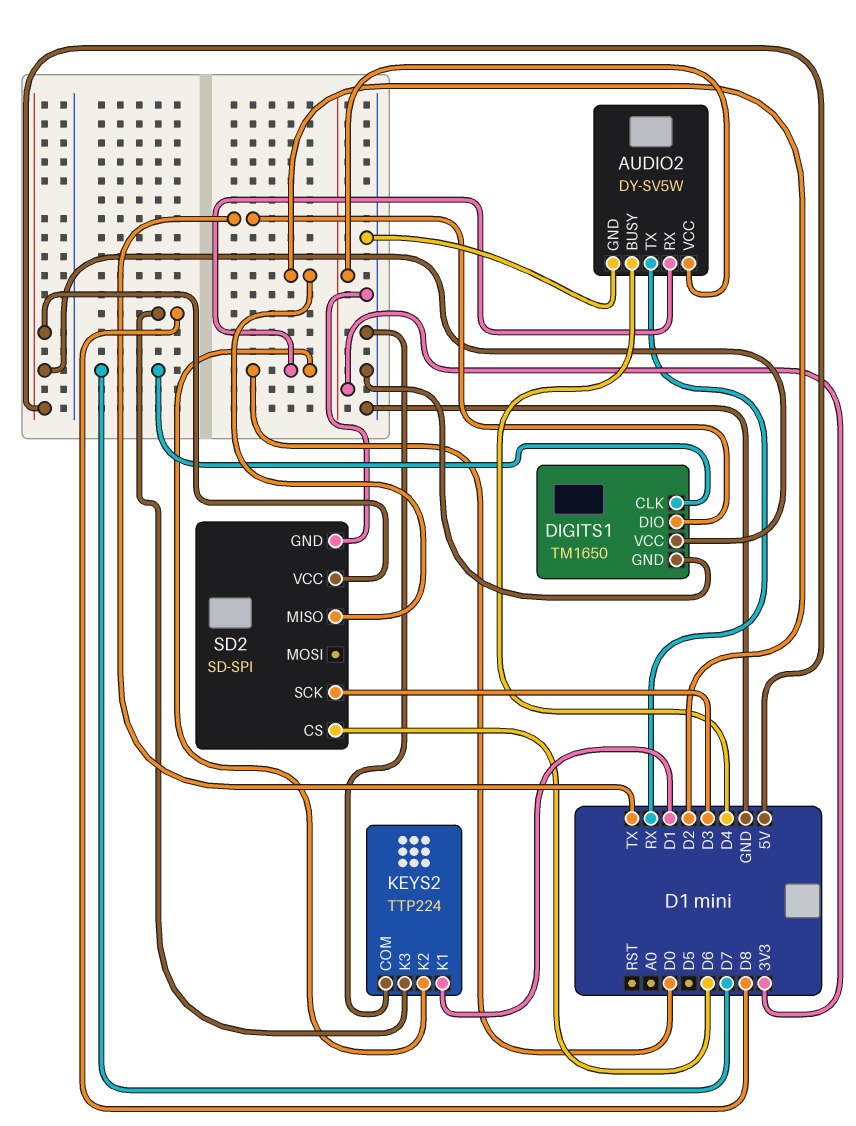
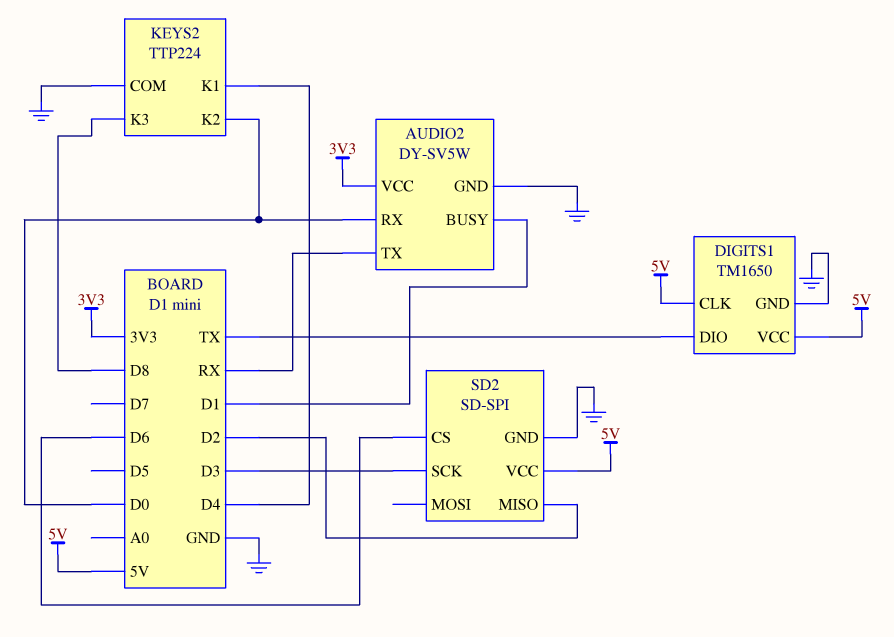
AUDIO2 pin BUSY: D4 -> D1
DIGITS1 pin CLK: D7 -> 5V
KEYS2 pin K1: D1 -> D4

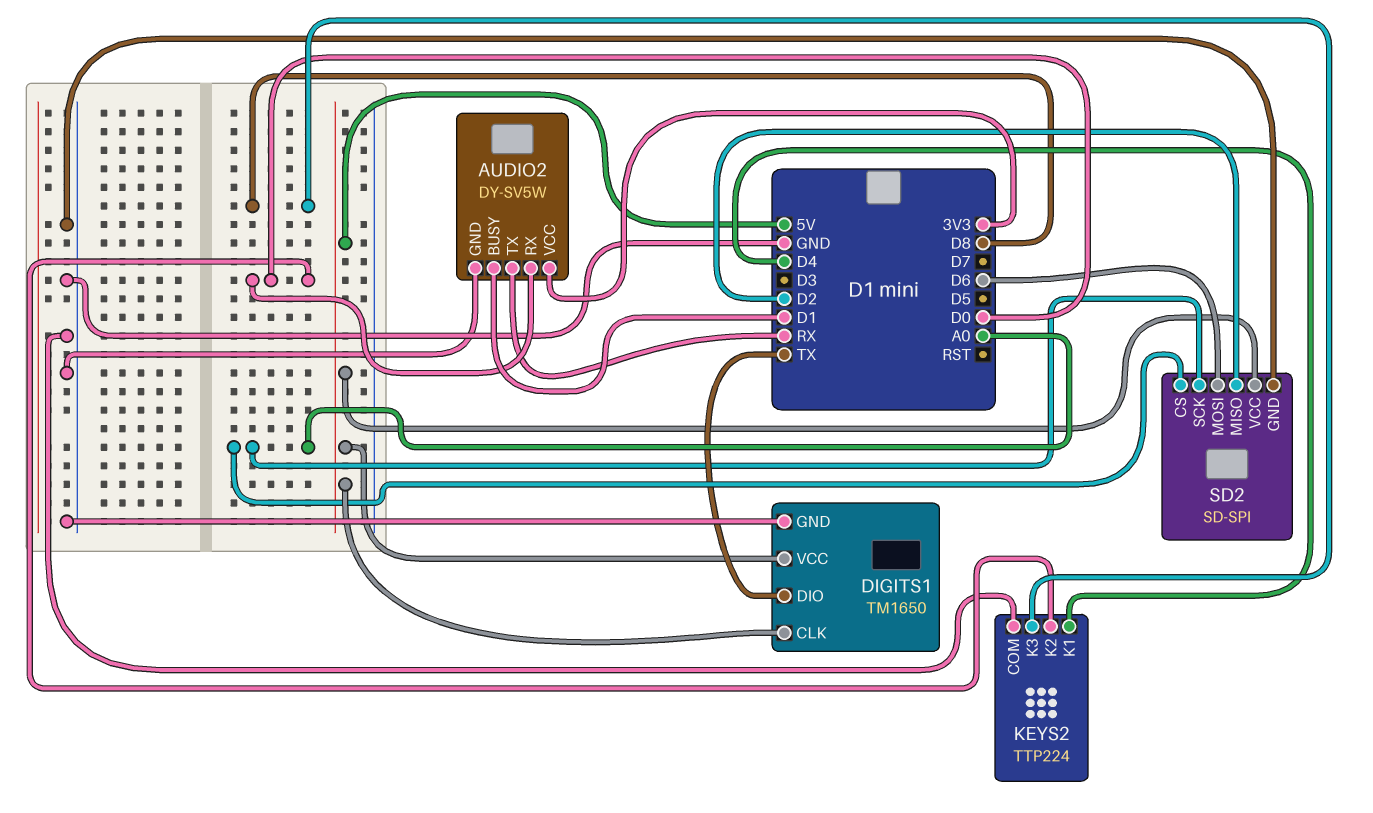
SD2 pin CS: D6 -> A0
SD2 pin MOSI: none -> D6
SD2 pin SCK: D3 -> A0

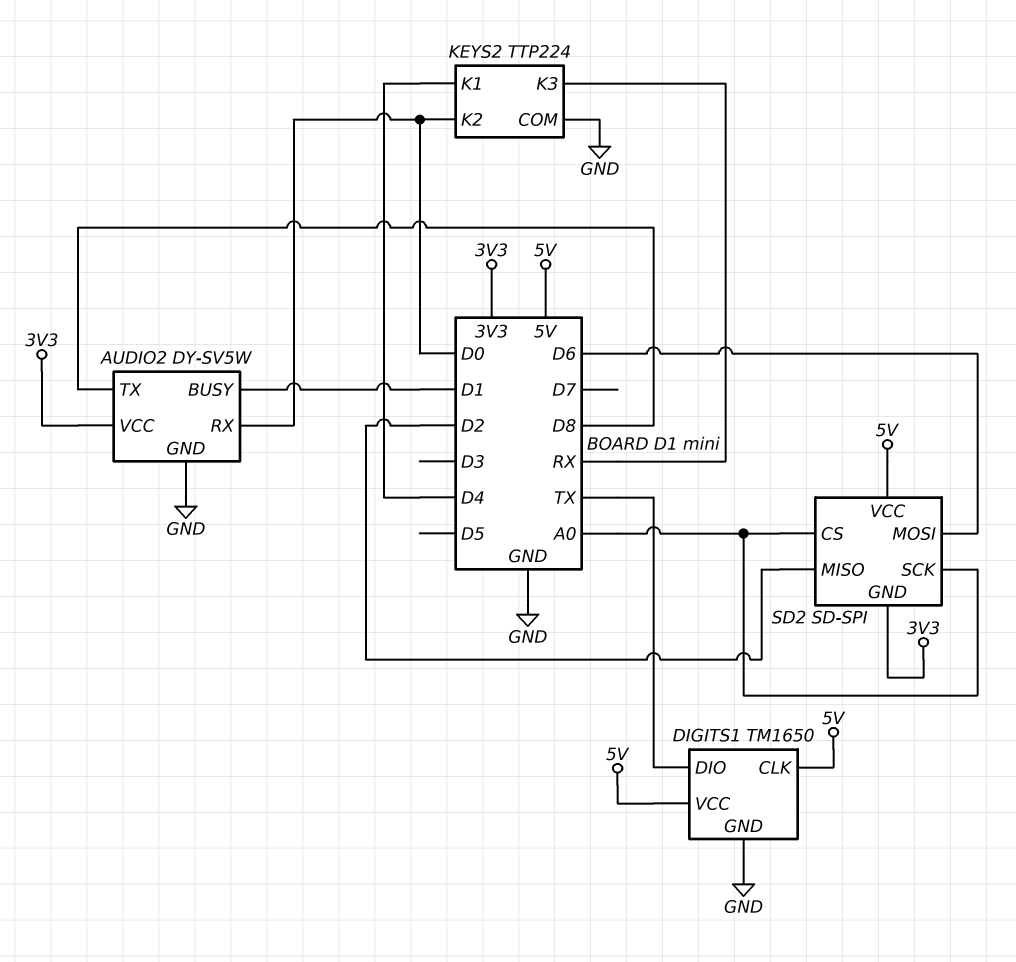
AUDIO2 pin TX: RX -> D8
KEYS2 pin K3: D8 -> RX
SD2 pin GND: GND -> 3V3

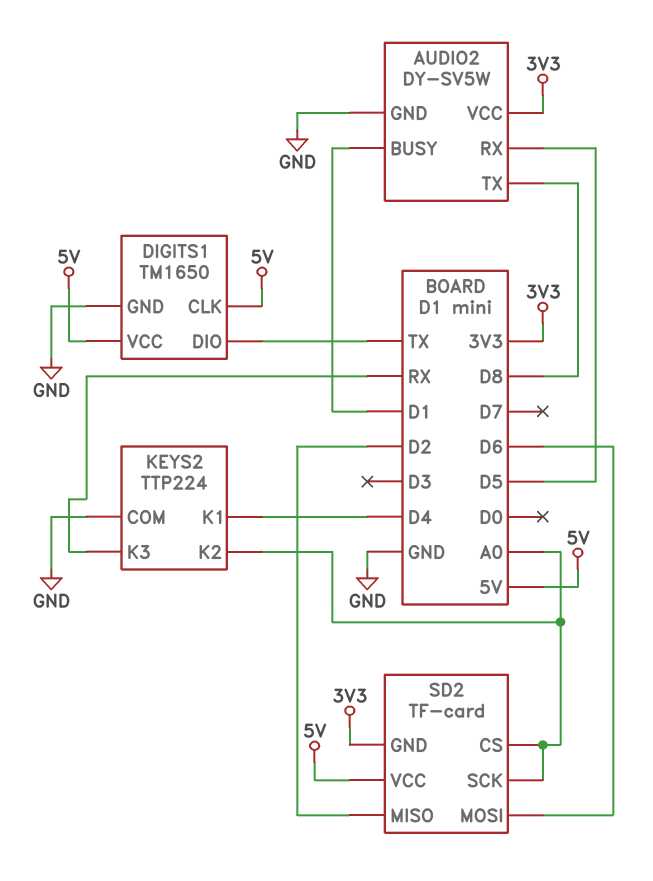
AUDIO2 pin RX: D0 -> D5
KEYS2 pin K2: D0 -> A0
SD2: SD-SPI -> TF-card

